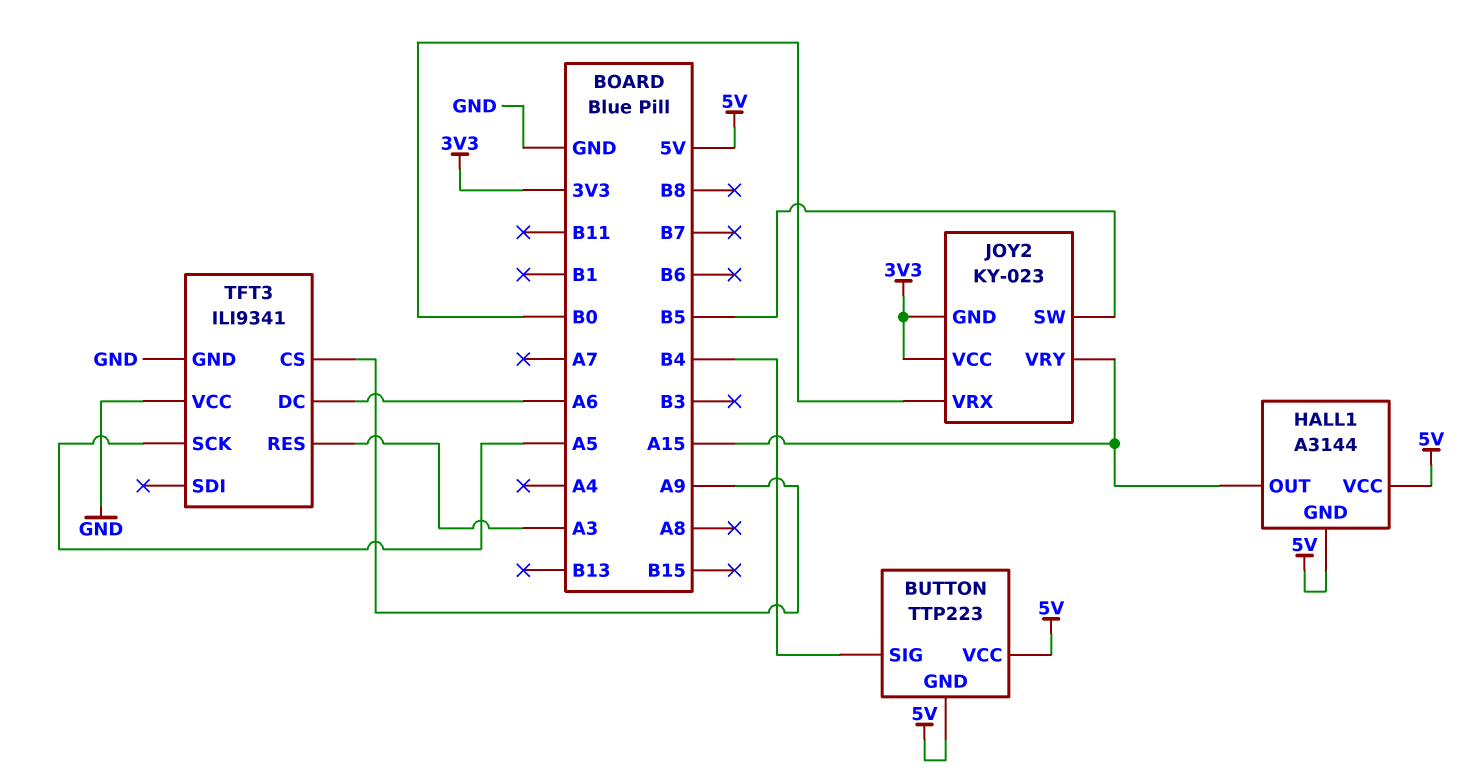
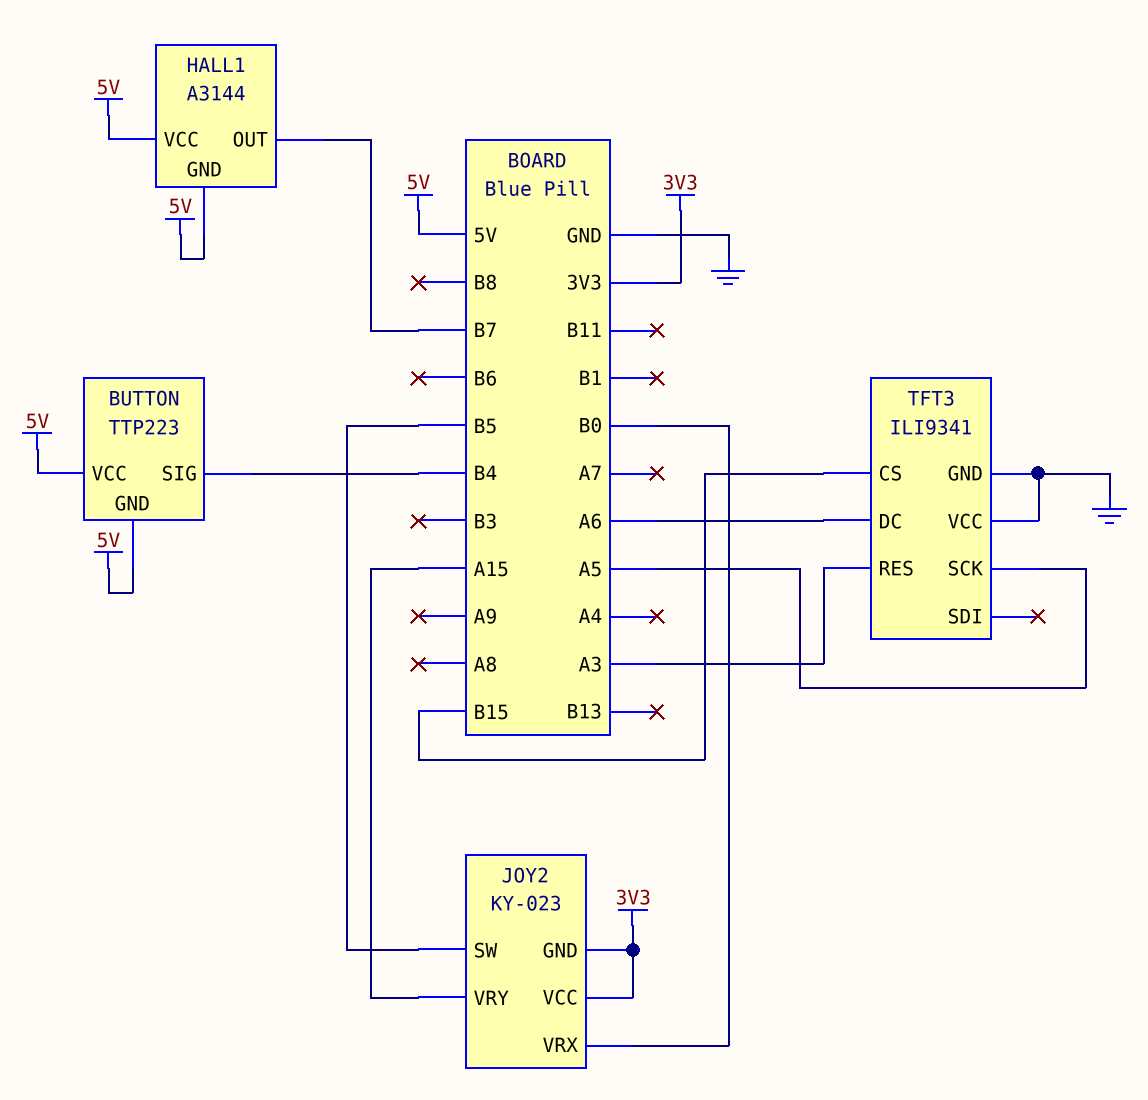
HALL1 pin OUT: A15 -> B7
TFT3 pin CS: A9 -> B15

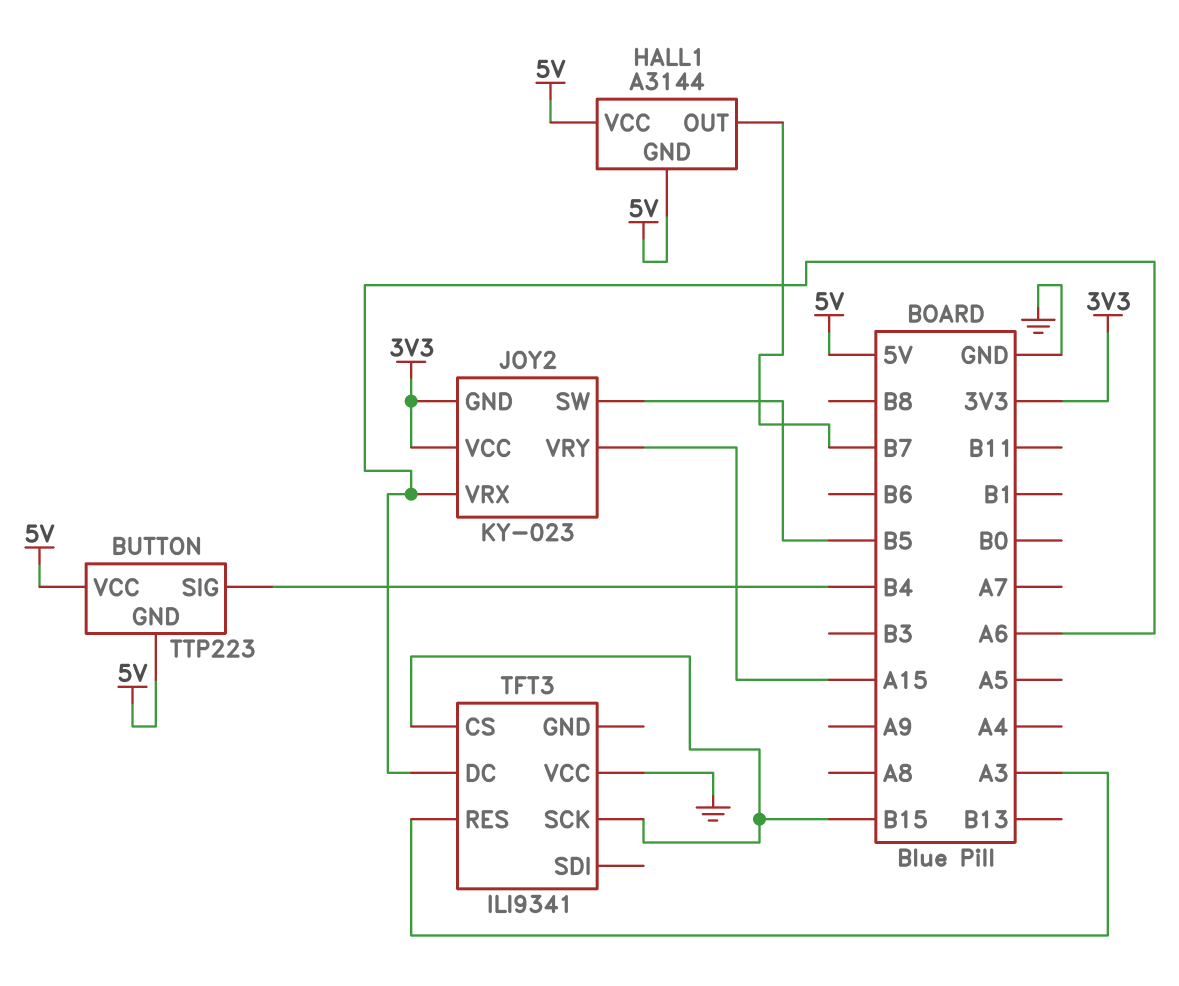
JOY2 pin VRX: B0 -> A6
TFT3 pin GND: GND -> none
TFT3 pin SCK: A5 -> B15

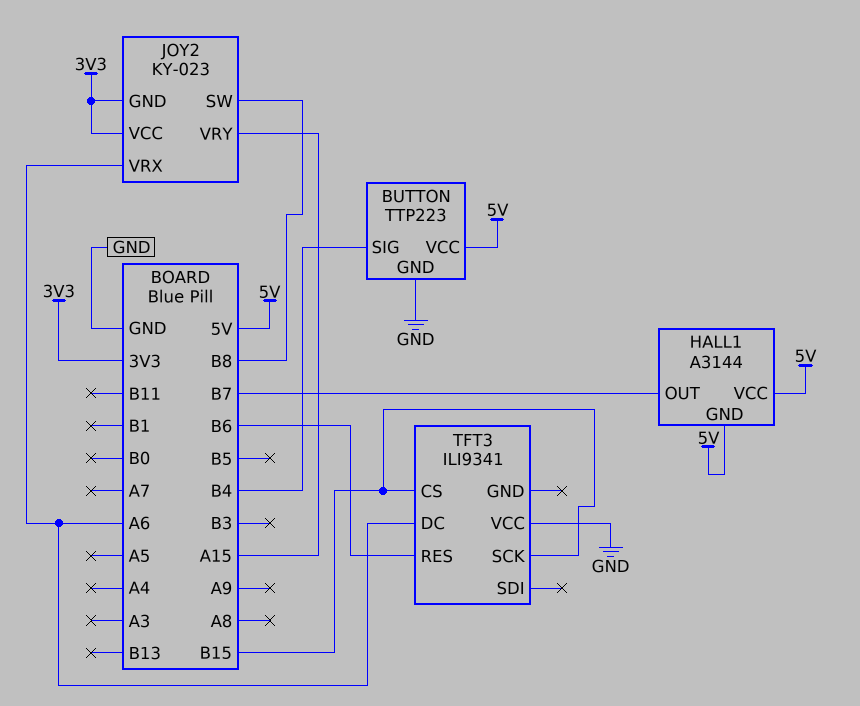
BUTTON pin GND: 5V -> GND
JOY2 pin SW: B5 -> B8
TFT3 pin RES: A3 -> B6

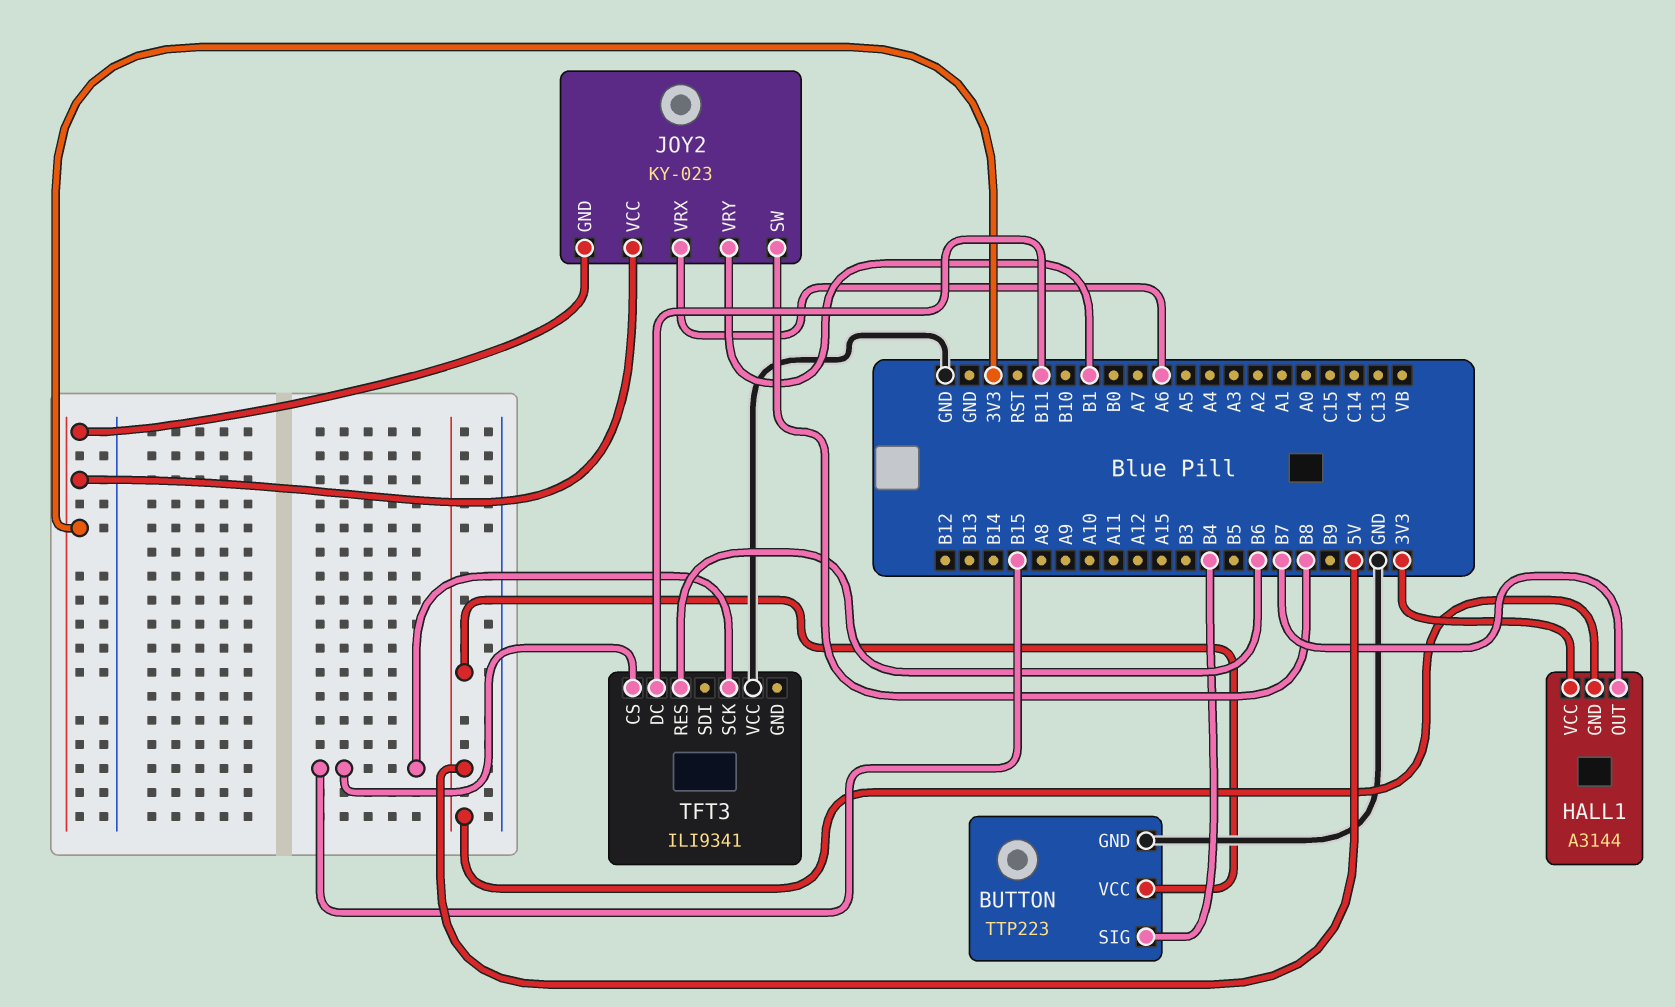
HALL1 pin VCC: 5V -> 3V3
JOY2 pin VRY: A15 -> B1
TFT3 pin DC: A6 -> B11

